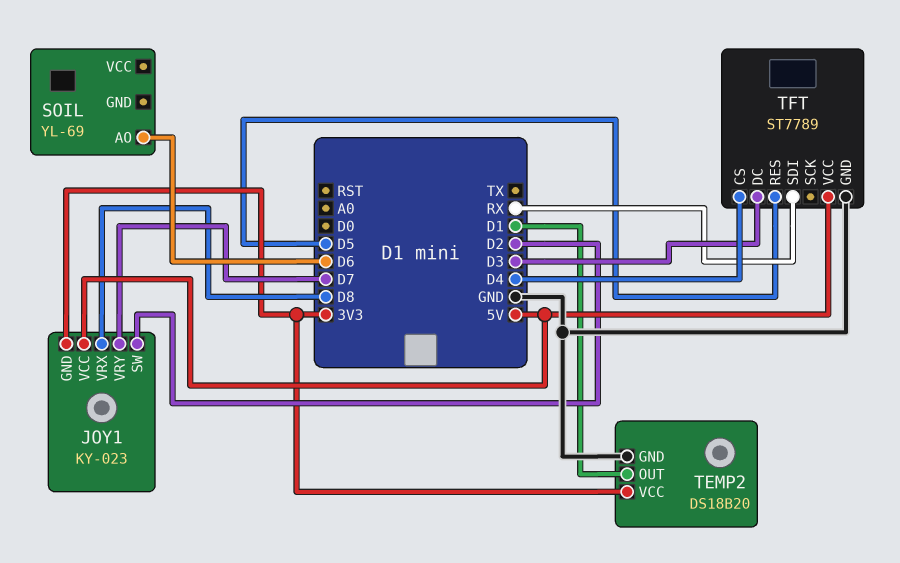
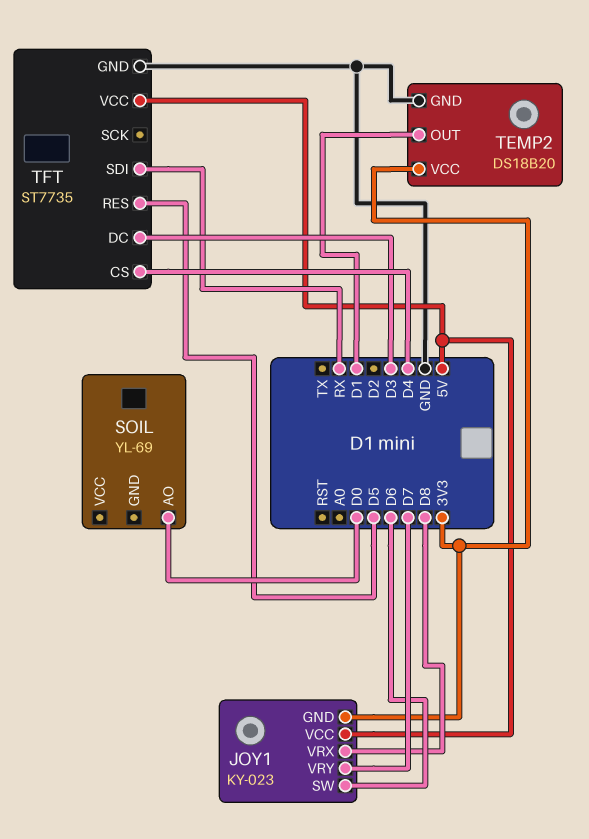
JOY1 pin SW: D2 -> D6
SOIL pin AO: D6 -> D0
TFT: ST7789 -> ST7735

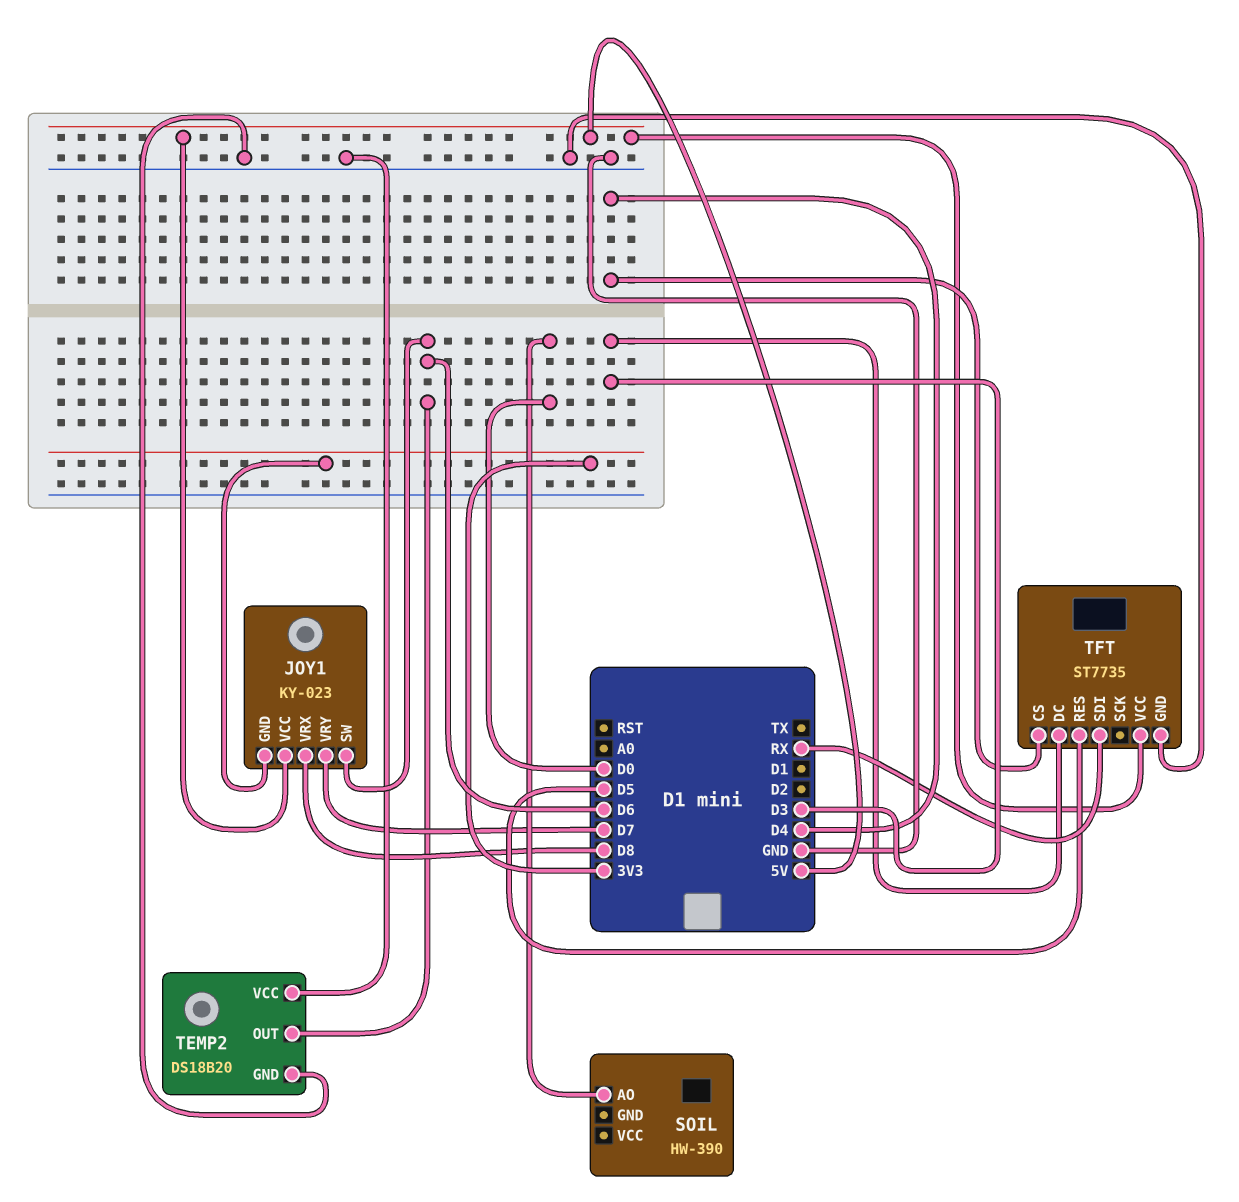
SOIL: YL-69 -> HW-390
TEMP2 pin OUT: D1 -> D6
TEMP2 pin VCC: 3V3 -> GND

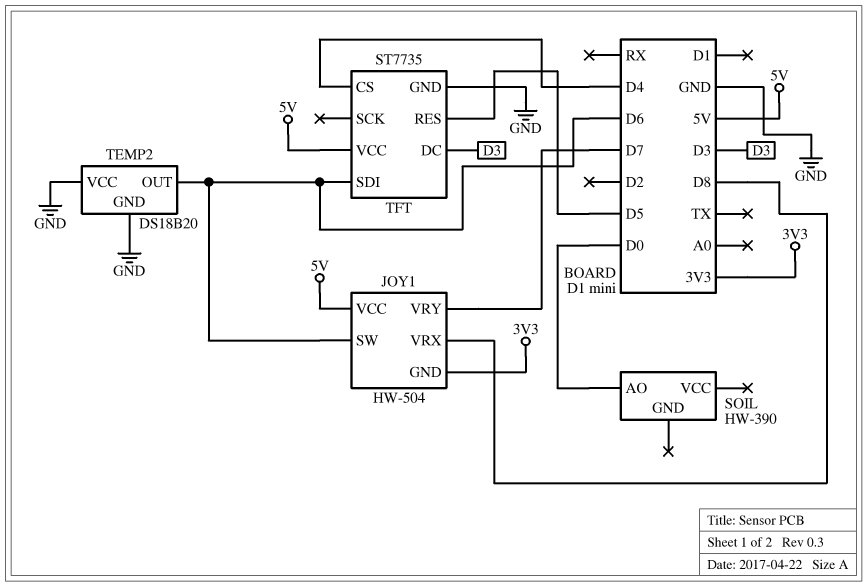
JOY1: KY-023 -> HW-504
TFT pin SDI: RX -> D6

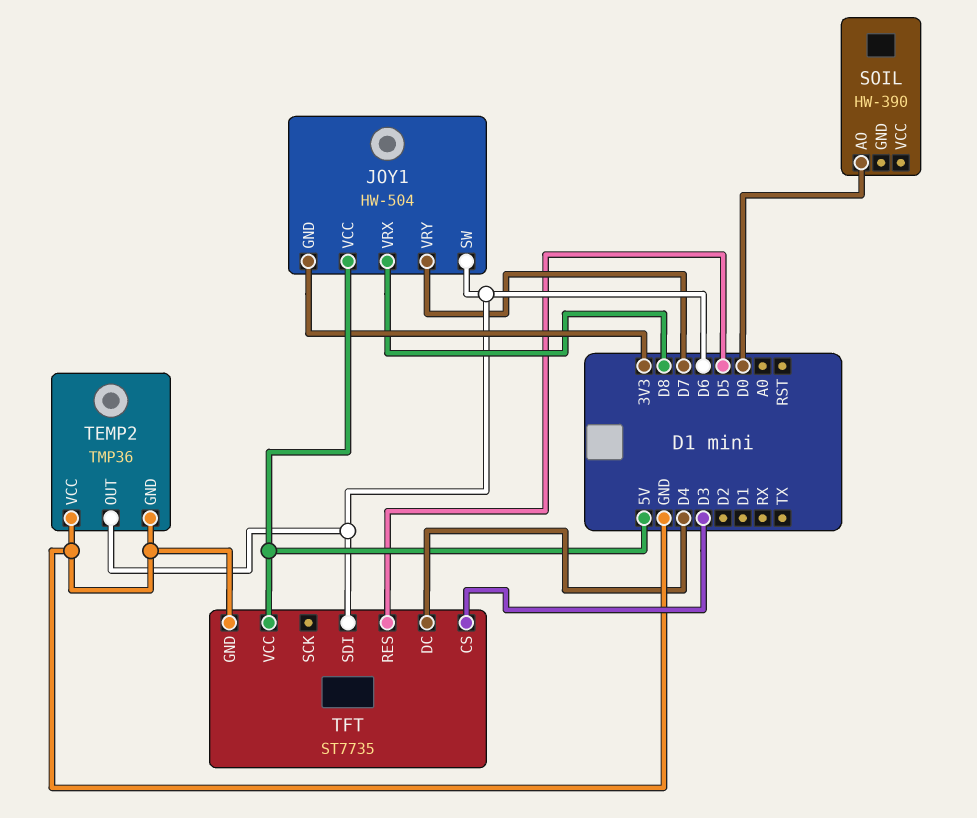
TEMP2: DS18B20 -> TMP36
TFT pin CS: D4 -> D3
TFT pin DC: D3 -> D4

